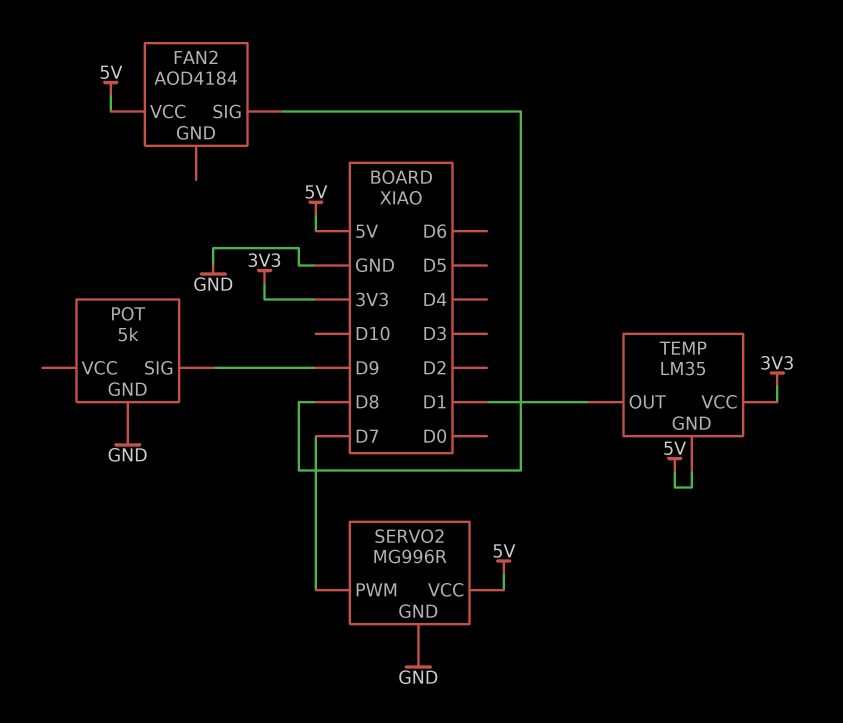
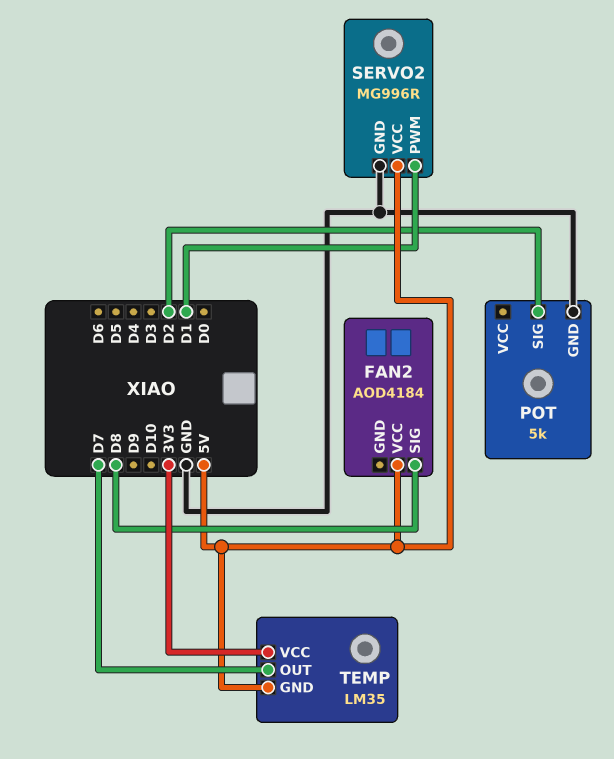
POT pin SIG: D9 -> D2
SERVO2 pin PWM: D7 -> D1
TEMP pin OUT: D1 -> D7

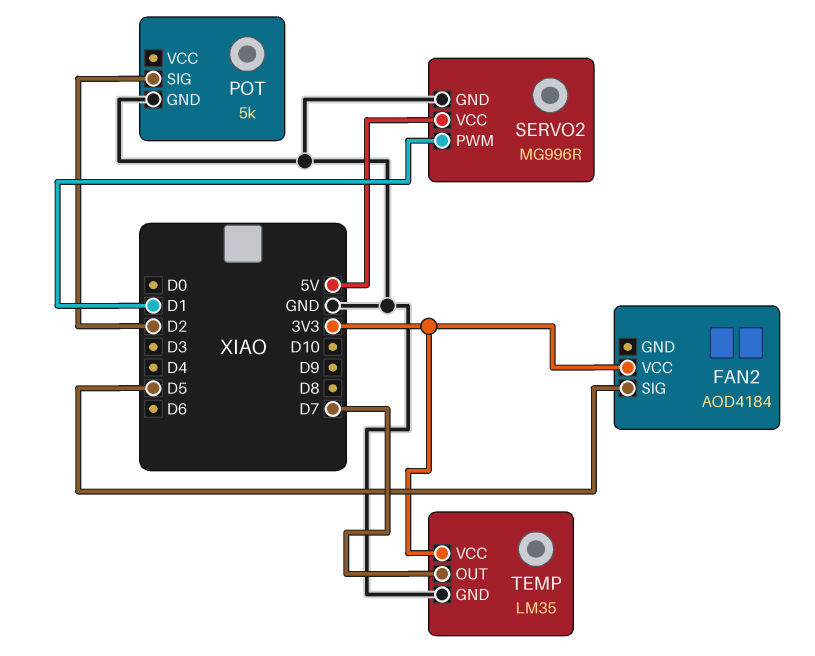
FAN2 pin SIG: D8 -> D5
FAN2 pin VCC: 5V -> 3V3
TEMP pin GND: 5V -> GND

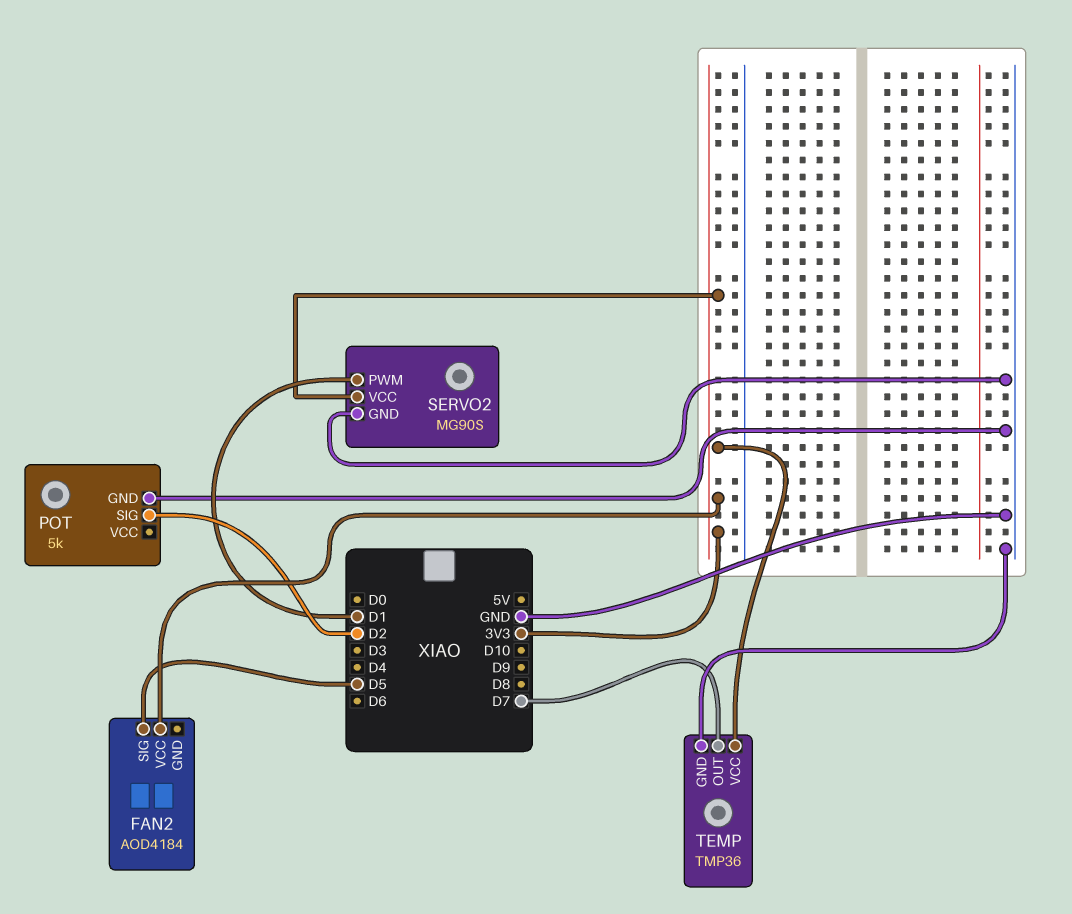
SERVO2: MG996R -> MG90S
SERVO2 pin VCC: 5V -> 3V3
TEMP: LM35 -> TMP36

